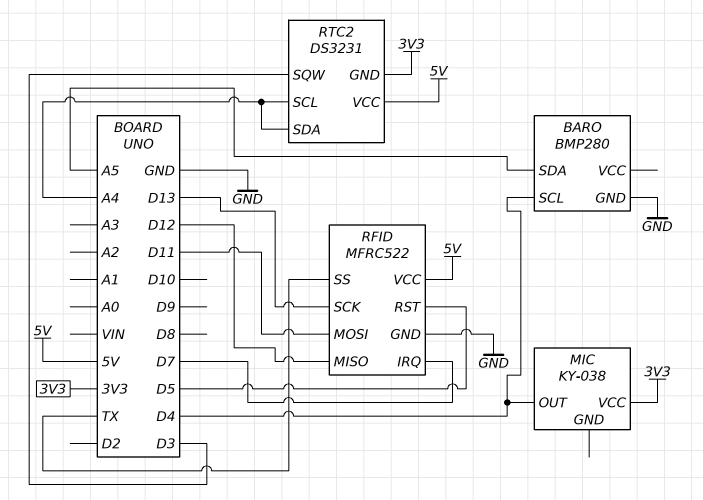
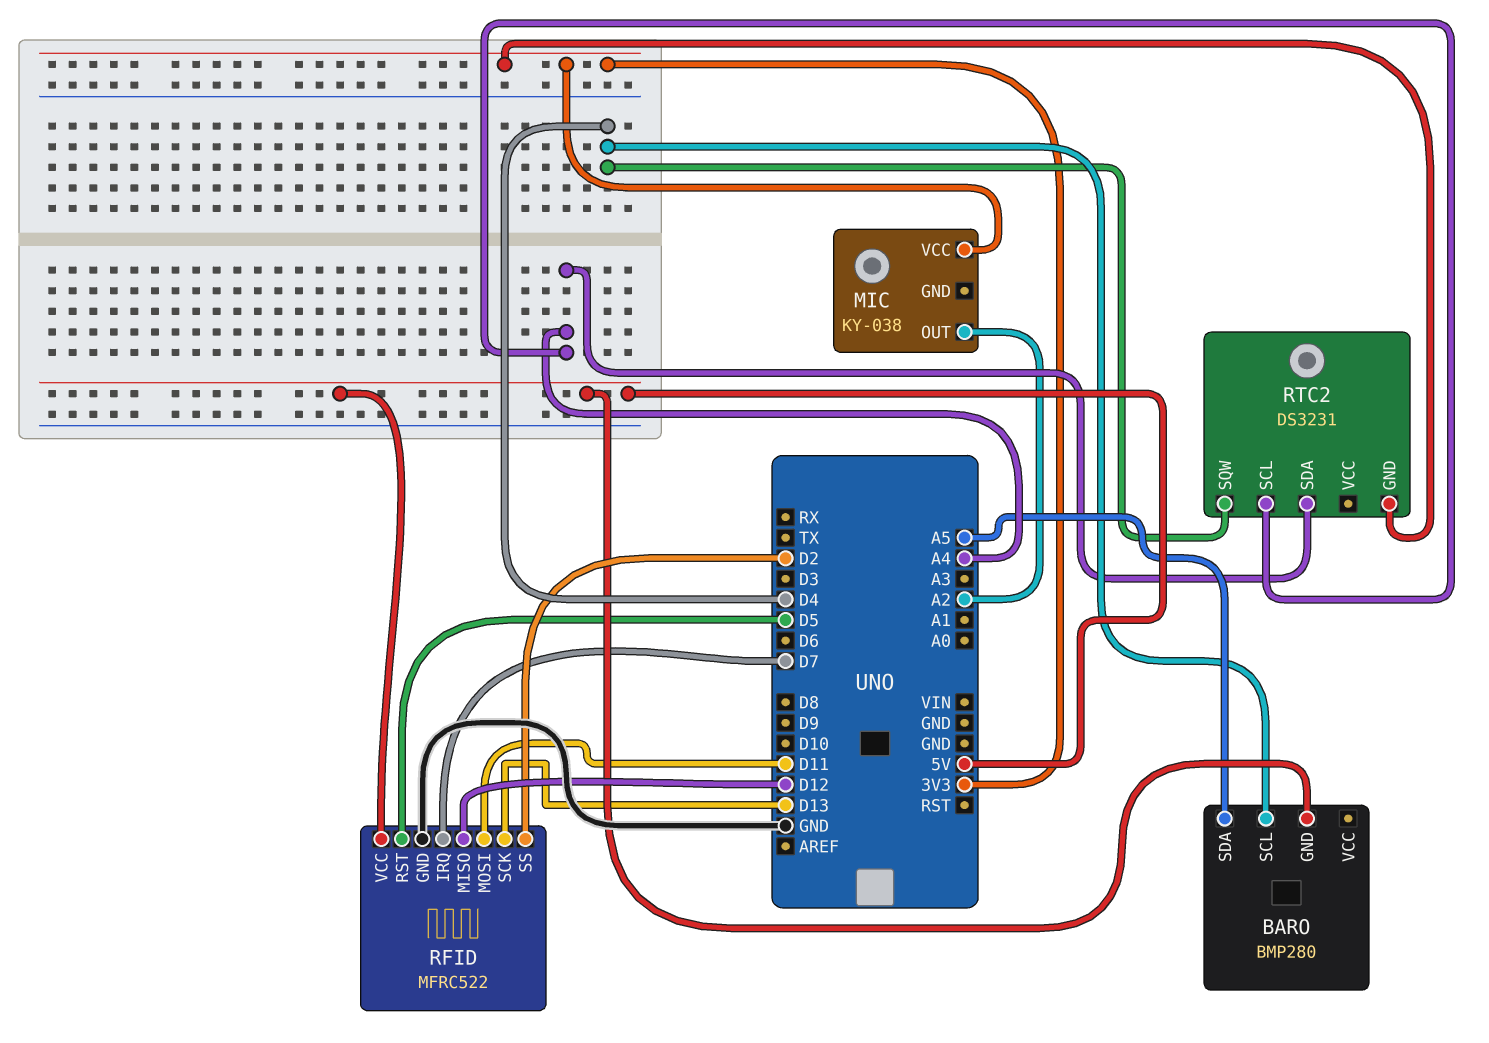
BARO pin GND: GND -> 5V
MIC pin OUT: D4 -> A2
RFID pin SS: TX -> D2
RTC2 pin SQW: D3 -> D4
RTC2 pin VCC: 5V -> none

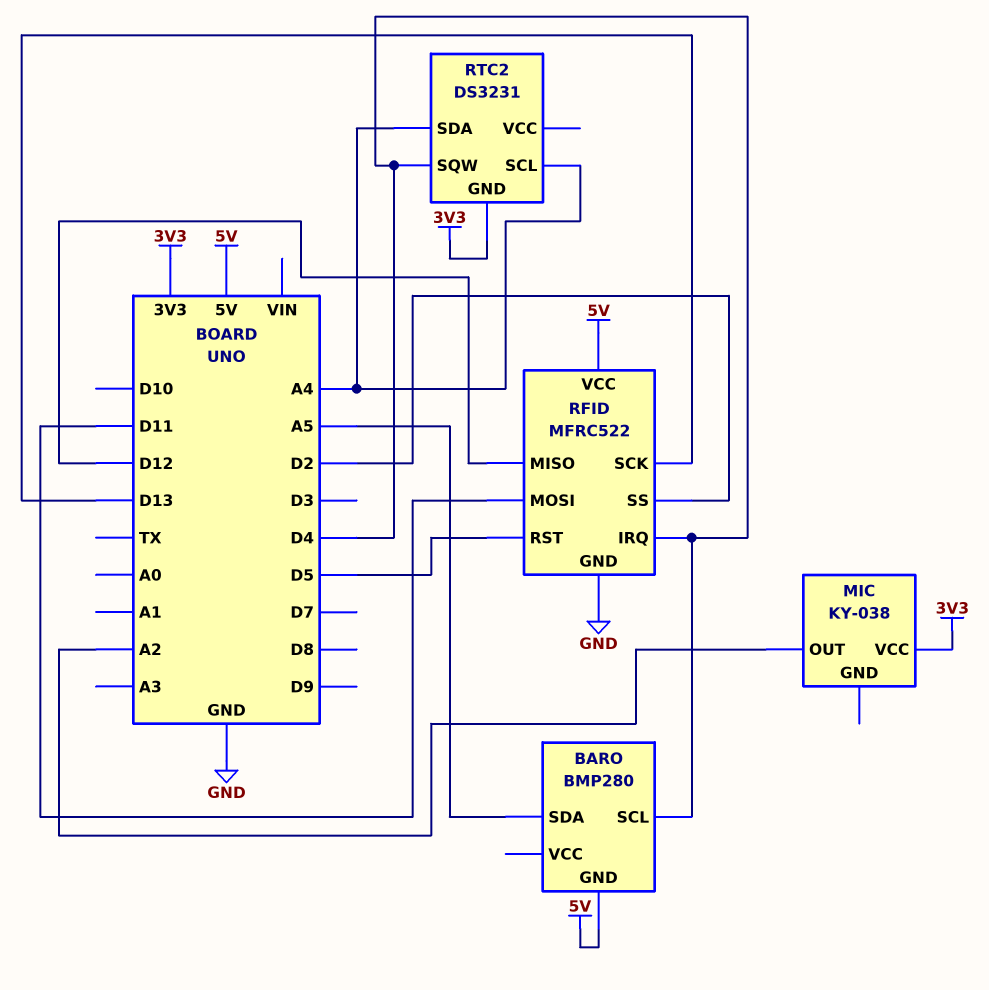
RFID pin IRQ: D7 -> D4

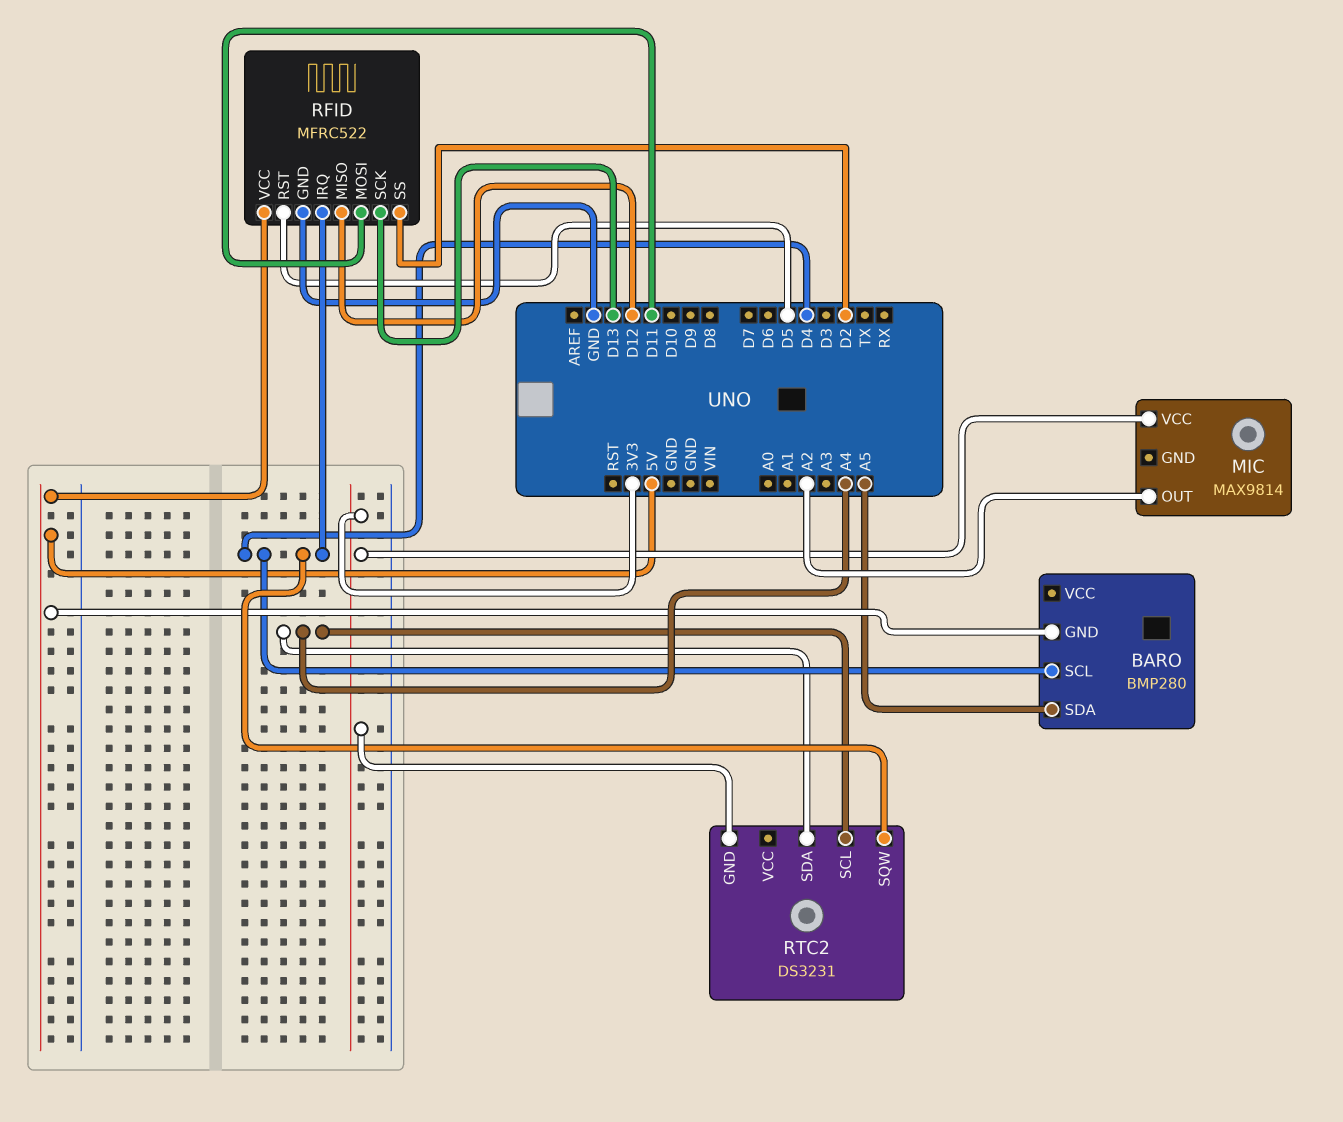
MIC: KY-038 -> MAX9814

